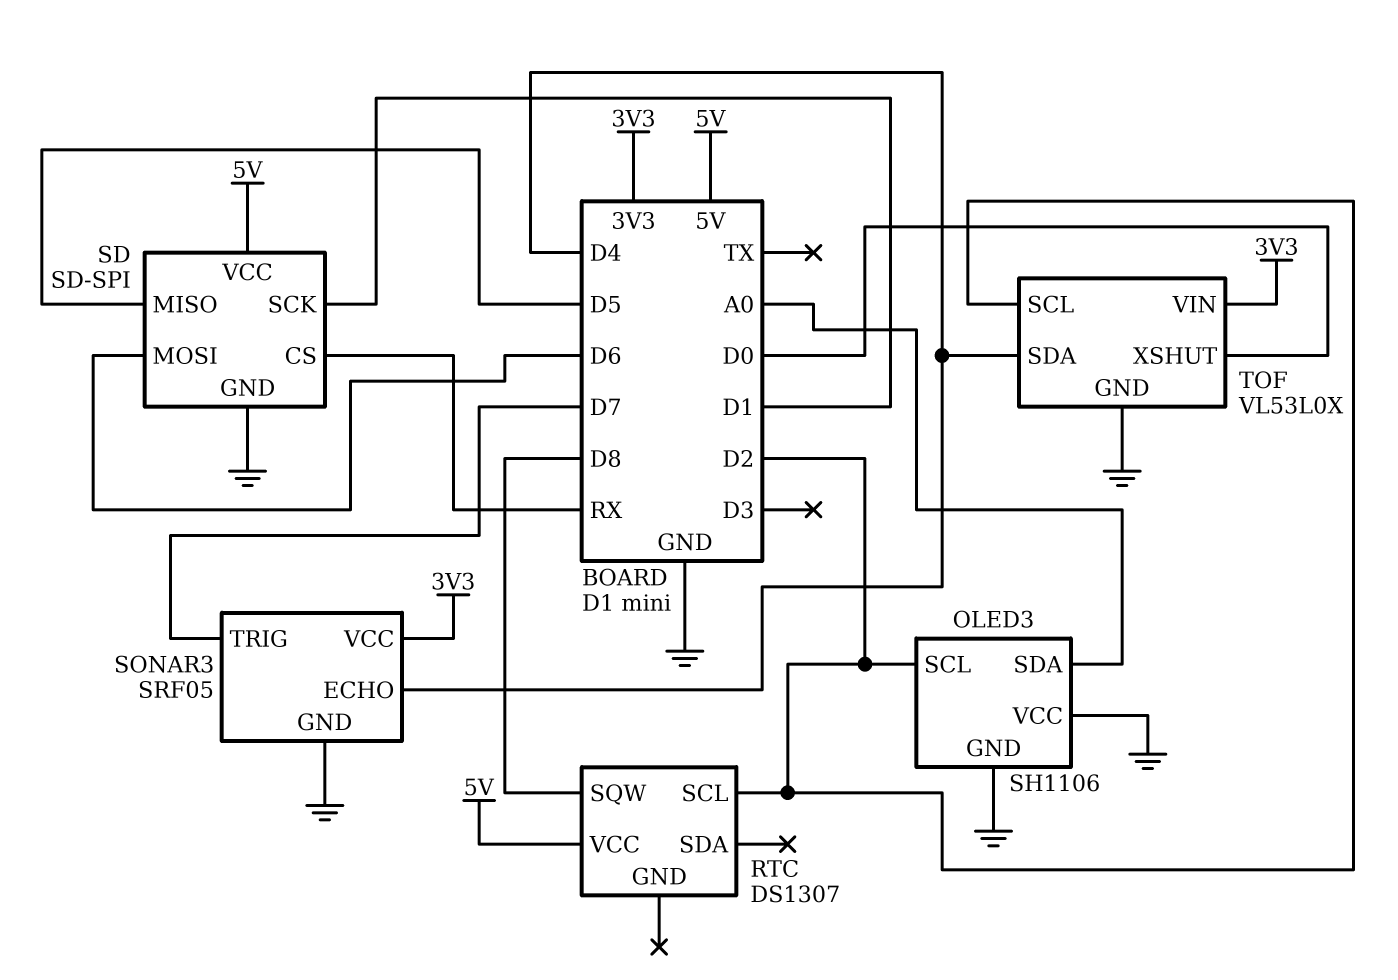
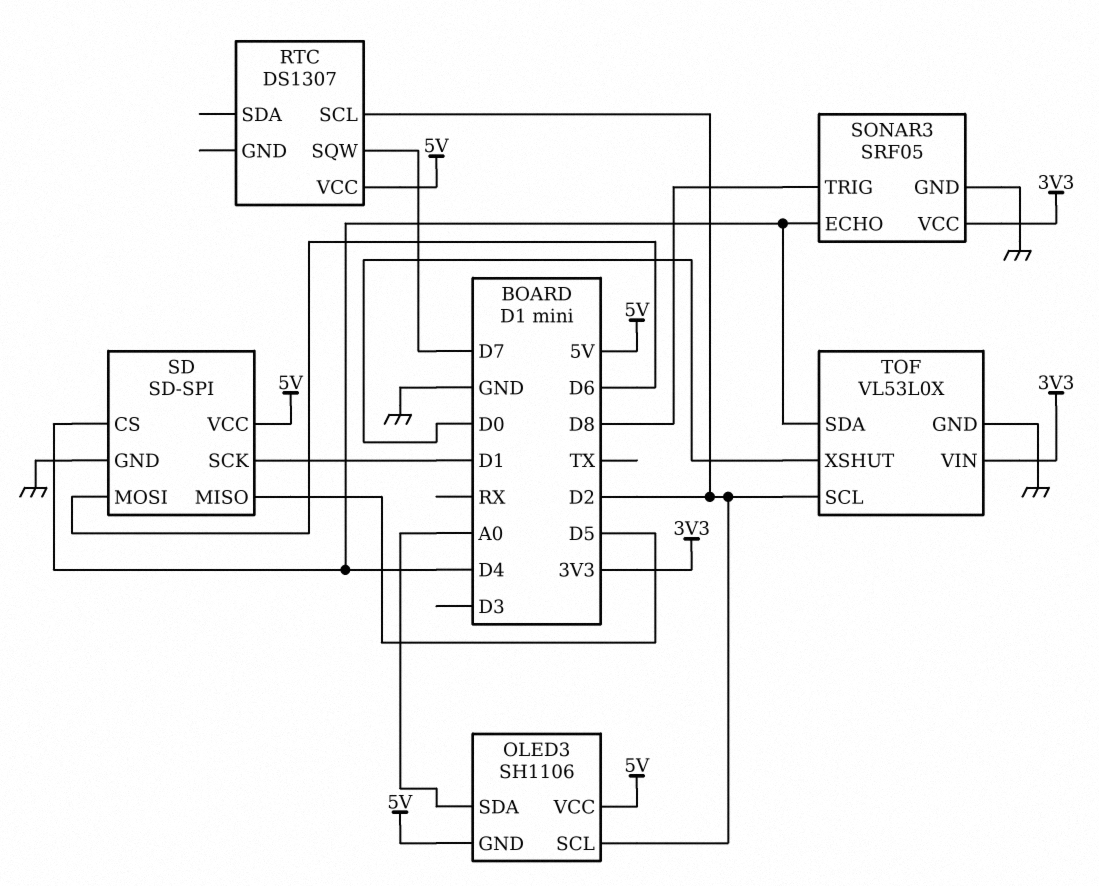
OLED3 pin GND: GND -> 5V
OLED3 pin VCC: GND -> 5V
RTC pin SQW: D8 -> D7
SD pin CS: RX -> D4
SONAR3 pin TRIG: D7 -> D8

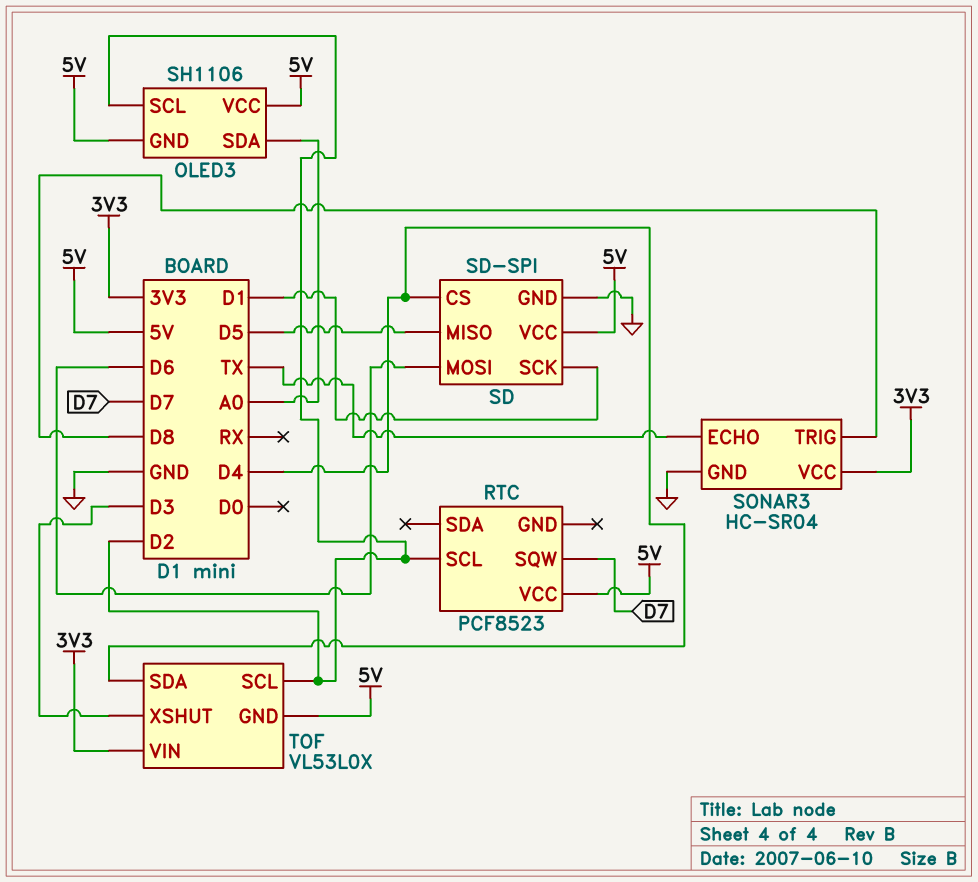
RTC: DS1307 -> PCF8523
SONAR3: SRF05 -> HC-SR04
SONAR3 pin ECHO: D4 -> TX
TOF pin GND: GND -> 5V
TOF pin XSHUT: D0 -> D3

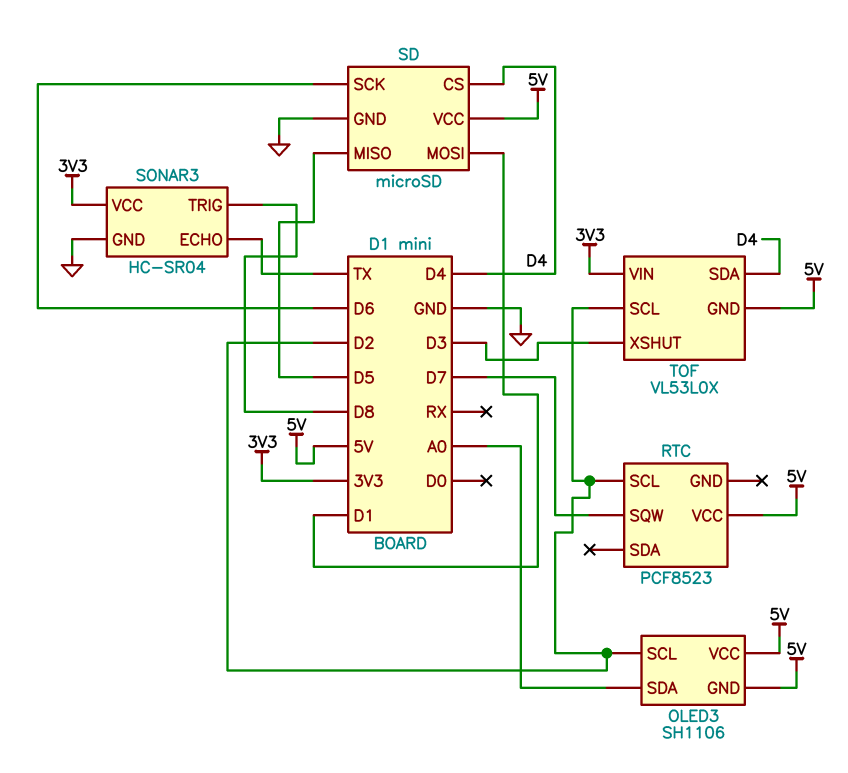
SD: SD-SPI -> microSD
SD pin MOSI: D6 -> D1
SD pin SCK: D1 -> D6

